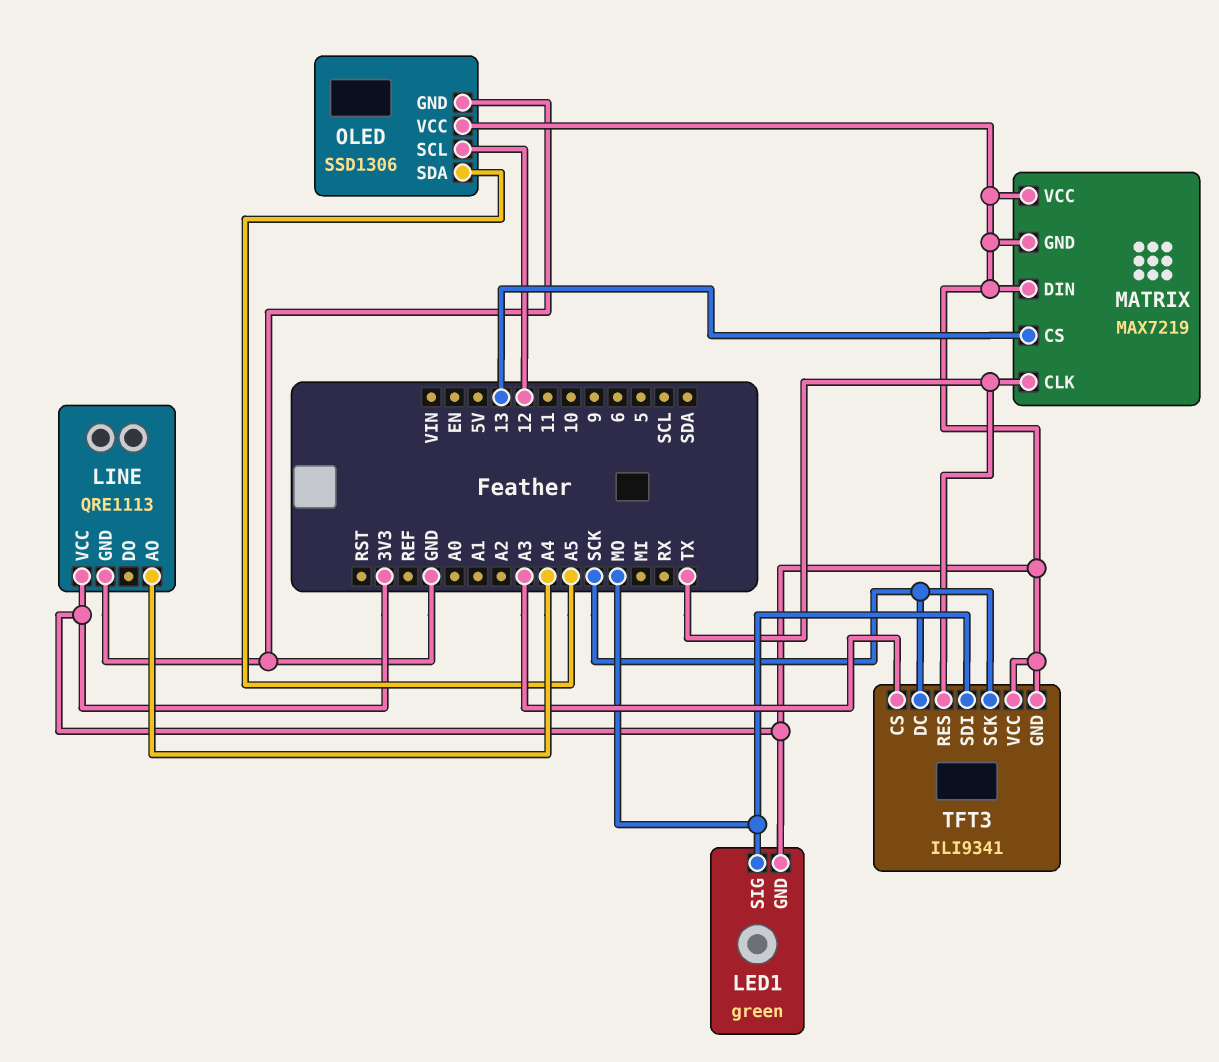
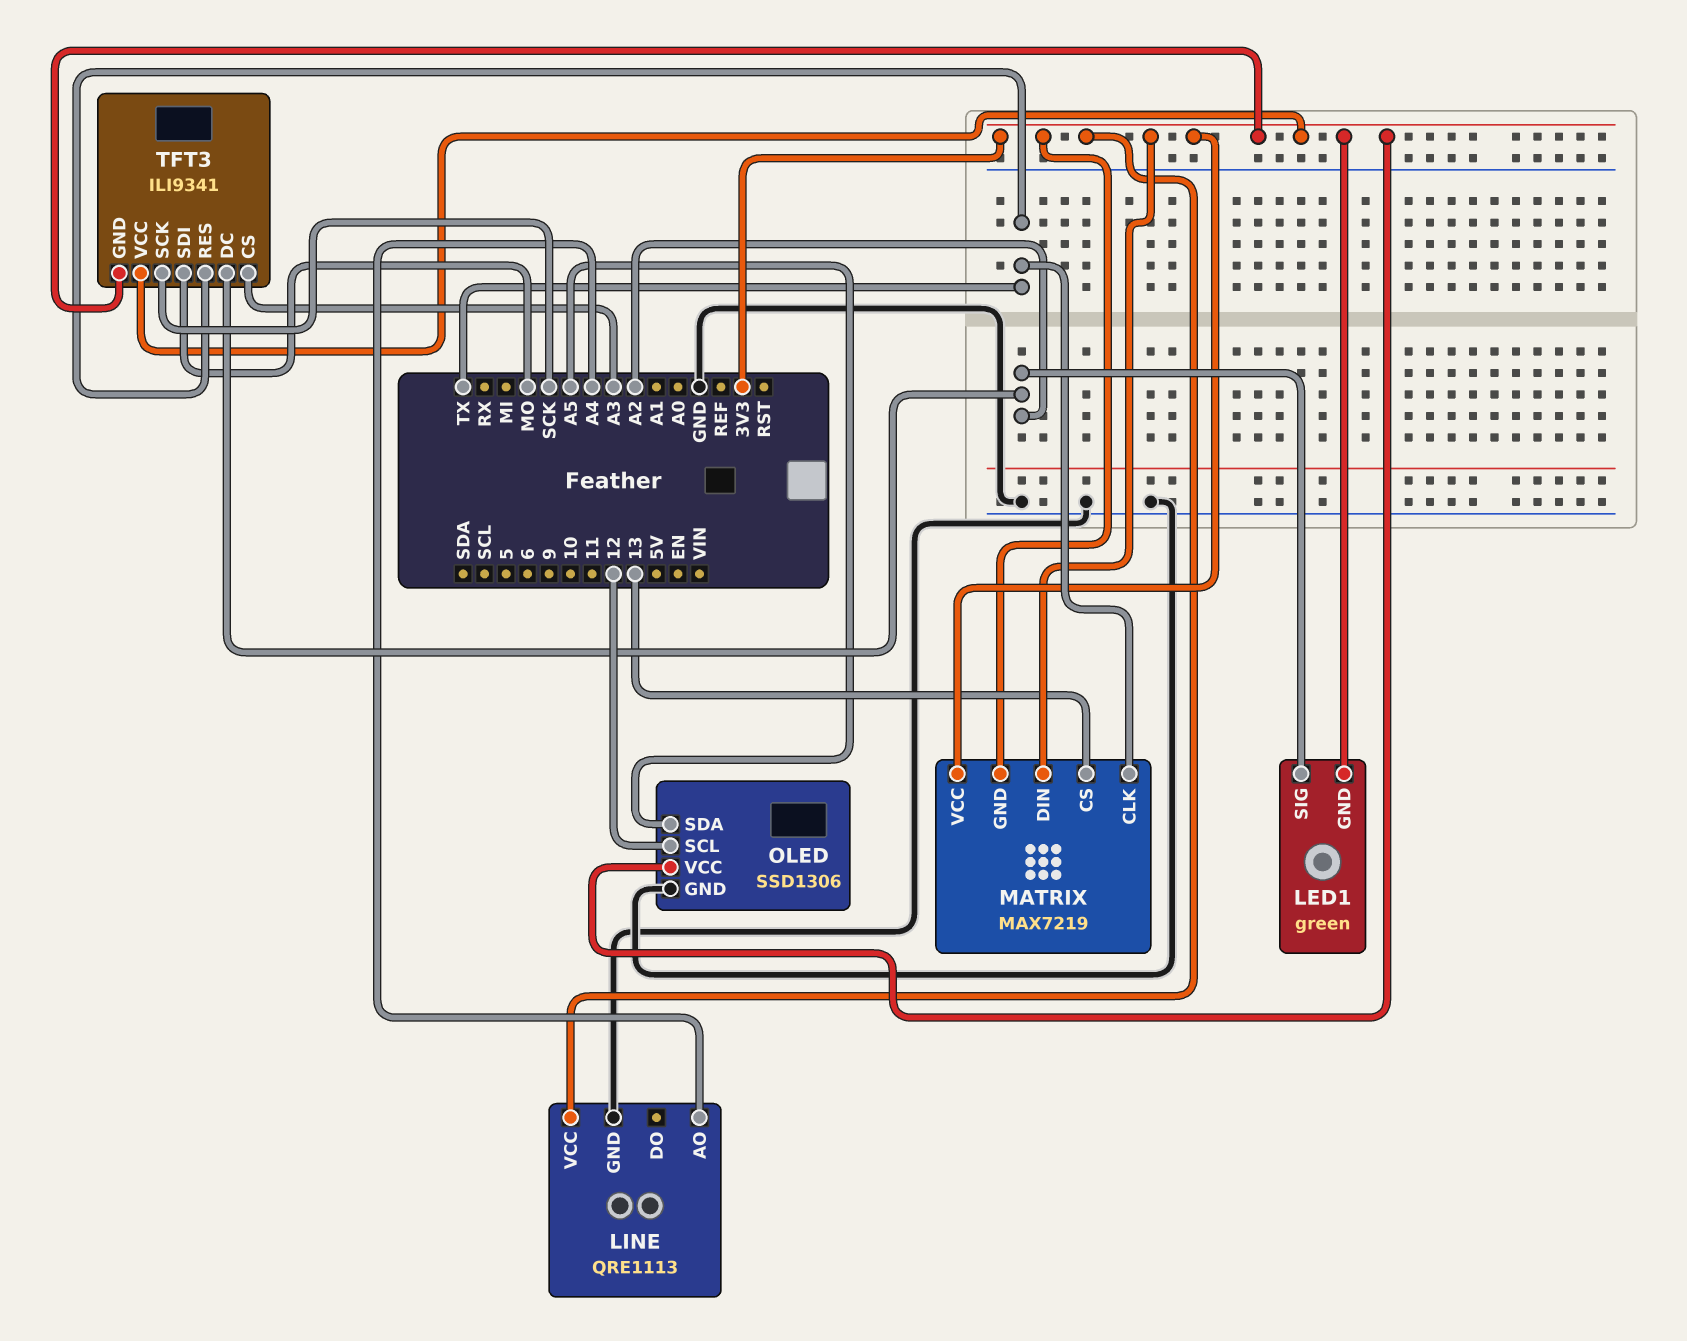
LED1 pin SIG: MO -> A2
TFT3 pin DC: SCK -> A2

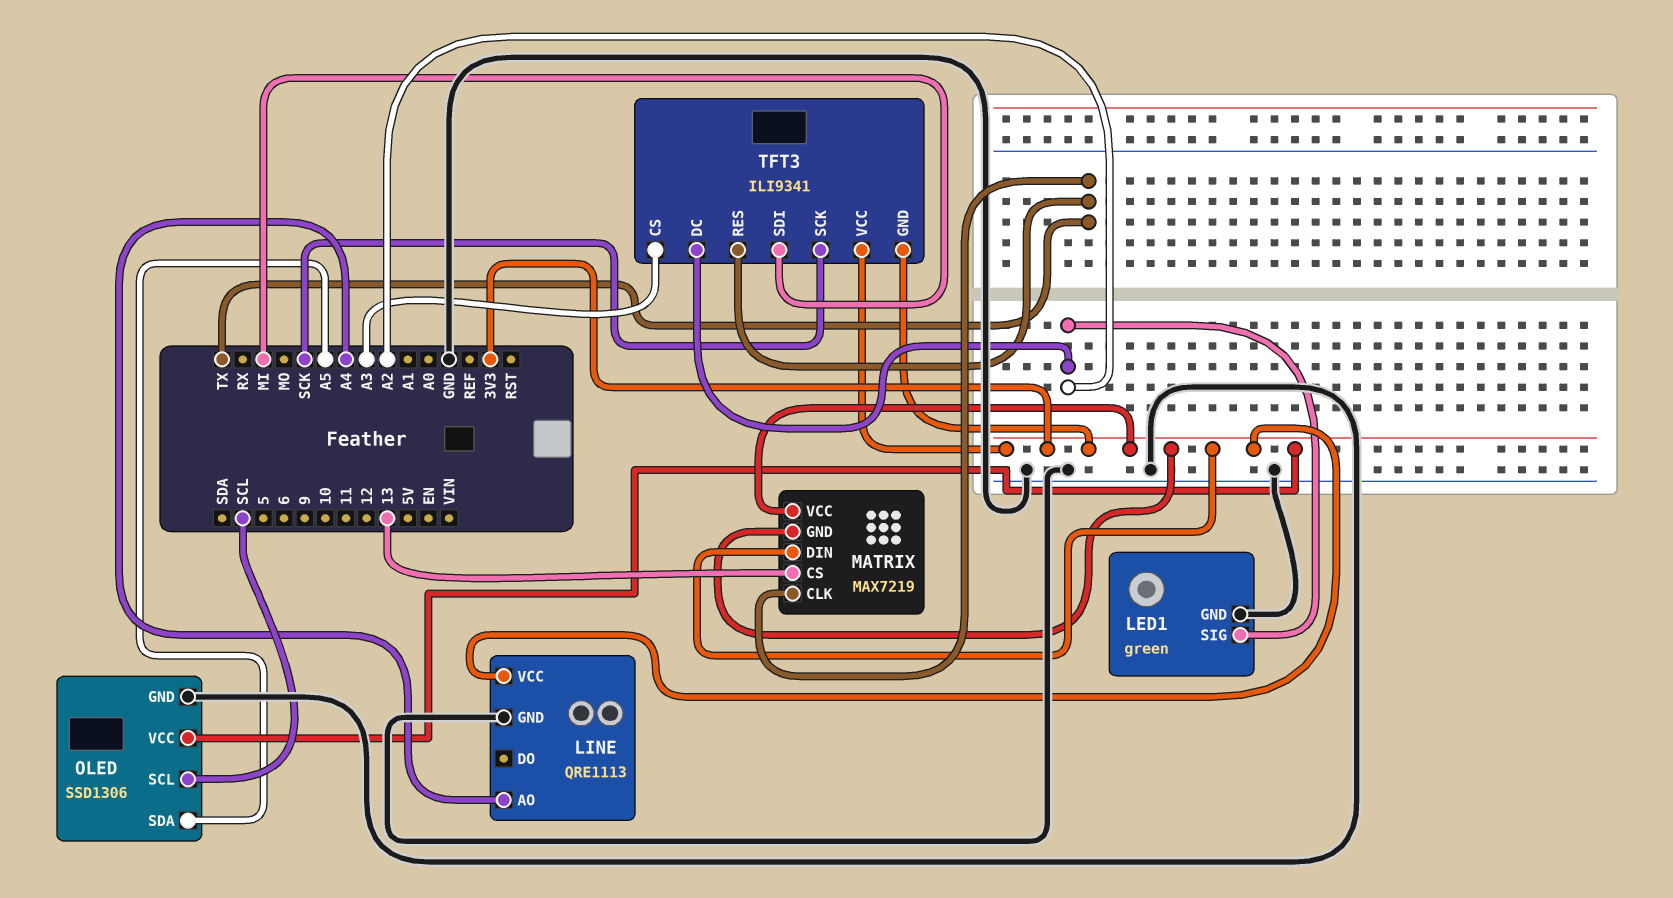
LED1 pin GND: 3V3 -> GND
OLED pin SCL: 12 -> SCL
TFT3 pin SDI: MO -> MI

